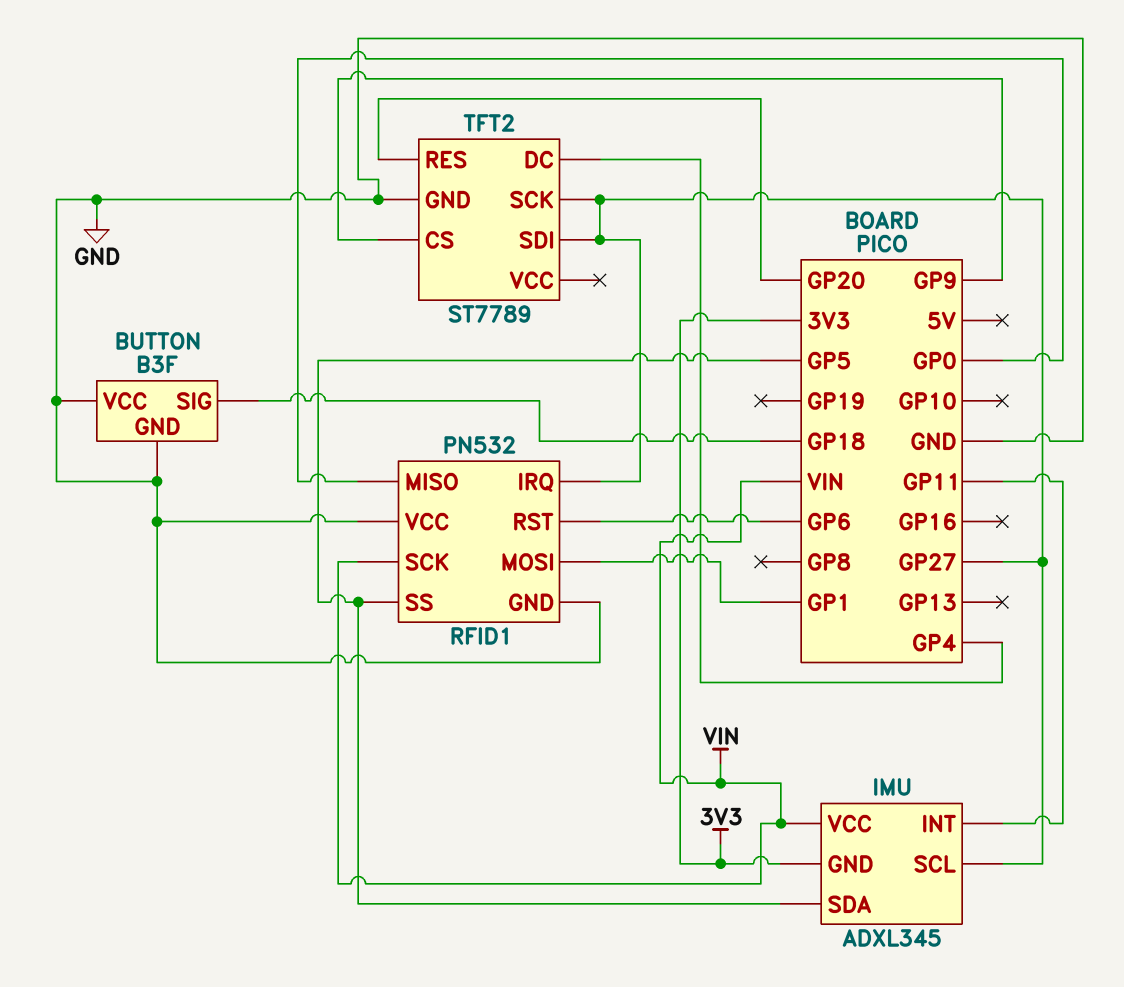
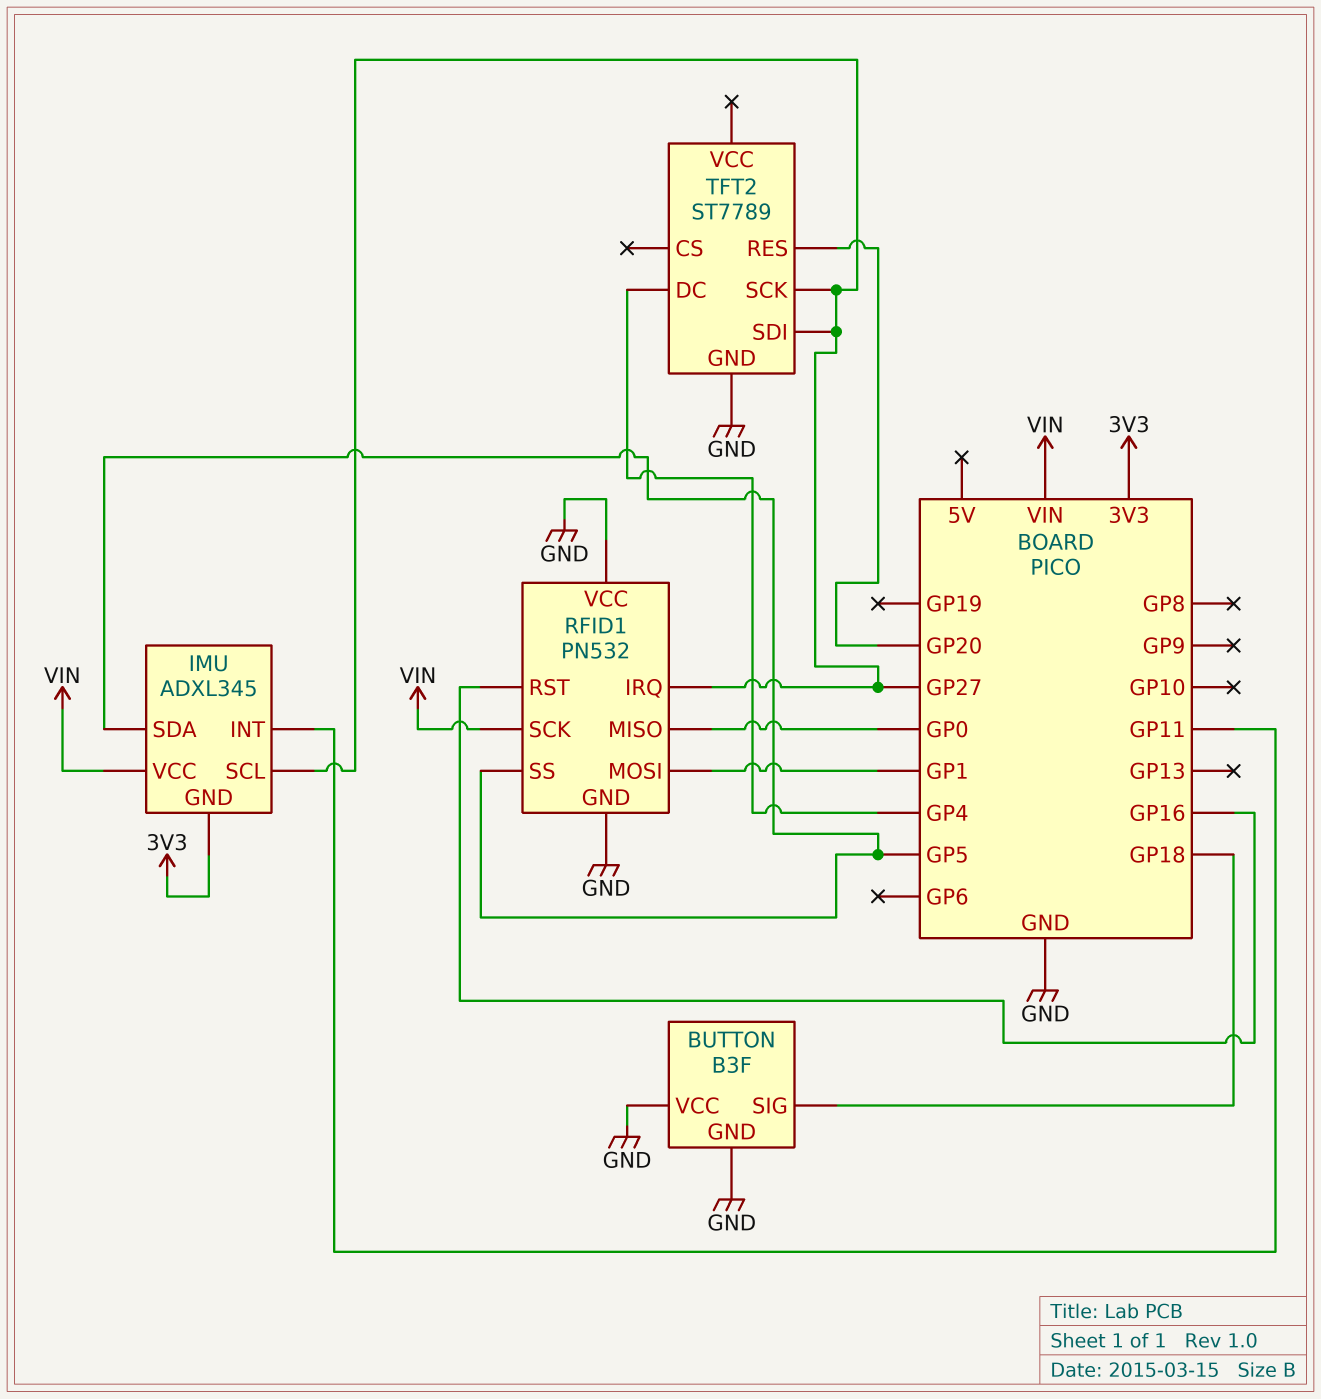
RFID1 pin RST: GP6 -> GP16
TFT2 pin CS: GP9 -> none

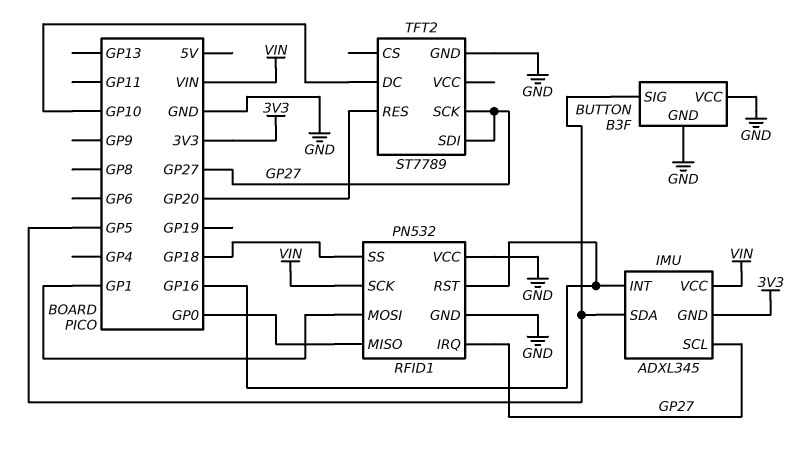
BUTTON pin SIG: GP18 -> GP5
IMU pin INT: GP11 -> GP16
RFID1 pin SS: GP5 -> GP18
TFT2 pin DC: GP4 -> GP10

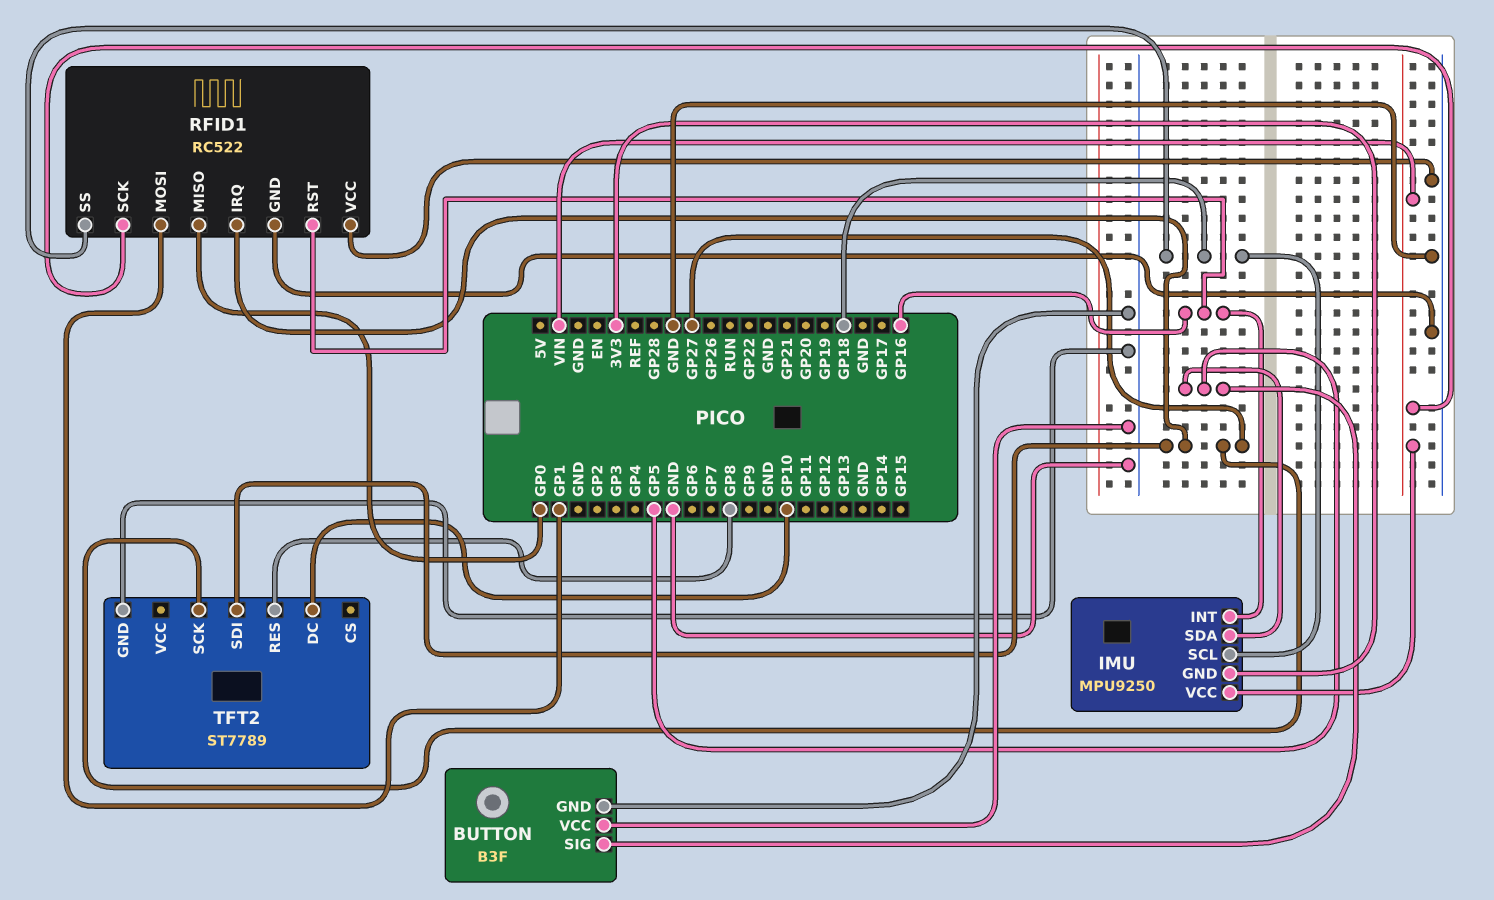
IMU: ADXL345 -> MPU9250
IMU pin SCL: GP27 -> GP18
RFID1: PN532 -> RC522
TFT2 pin RES: GP20 -> GP8

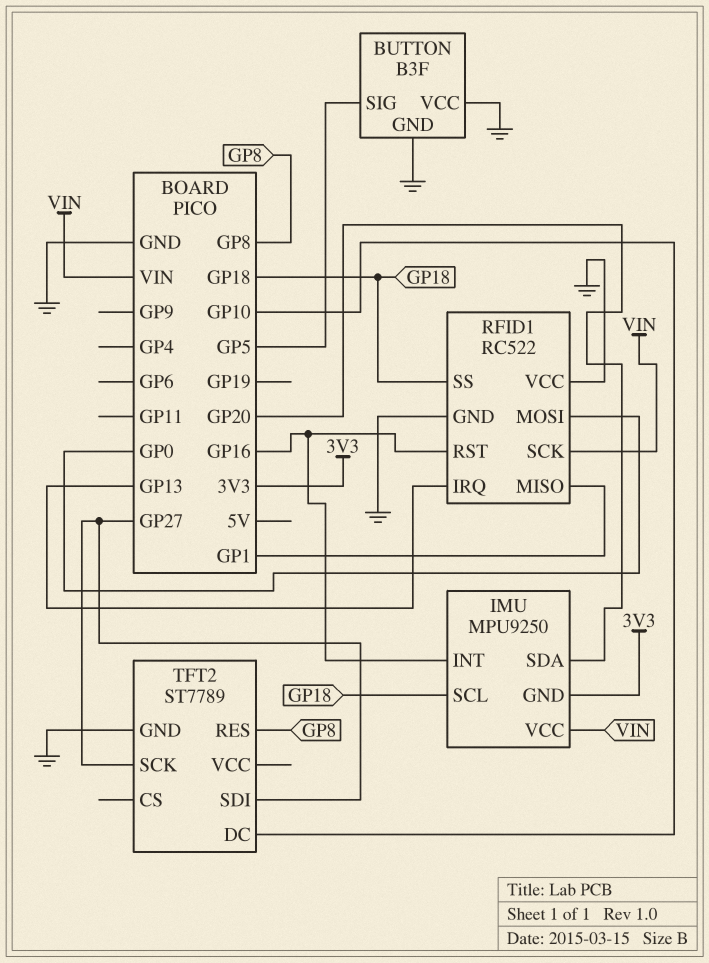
IMU pin SDA: GP5 -> GP20
RFID1 pin IRQ: GP27 -> GP13
RFID1 pin MISO: GP0 -> GP1
RFID1 pin MOSI: GP1 -> GP0

